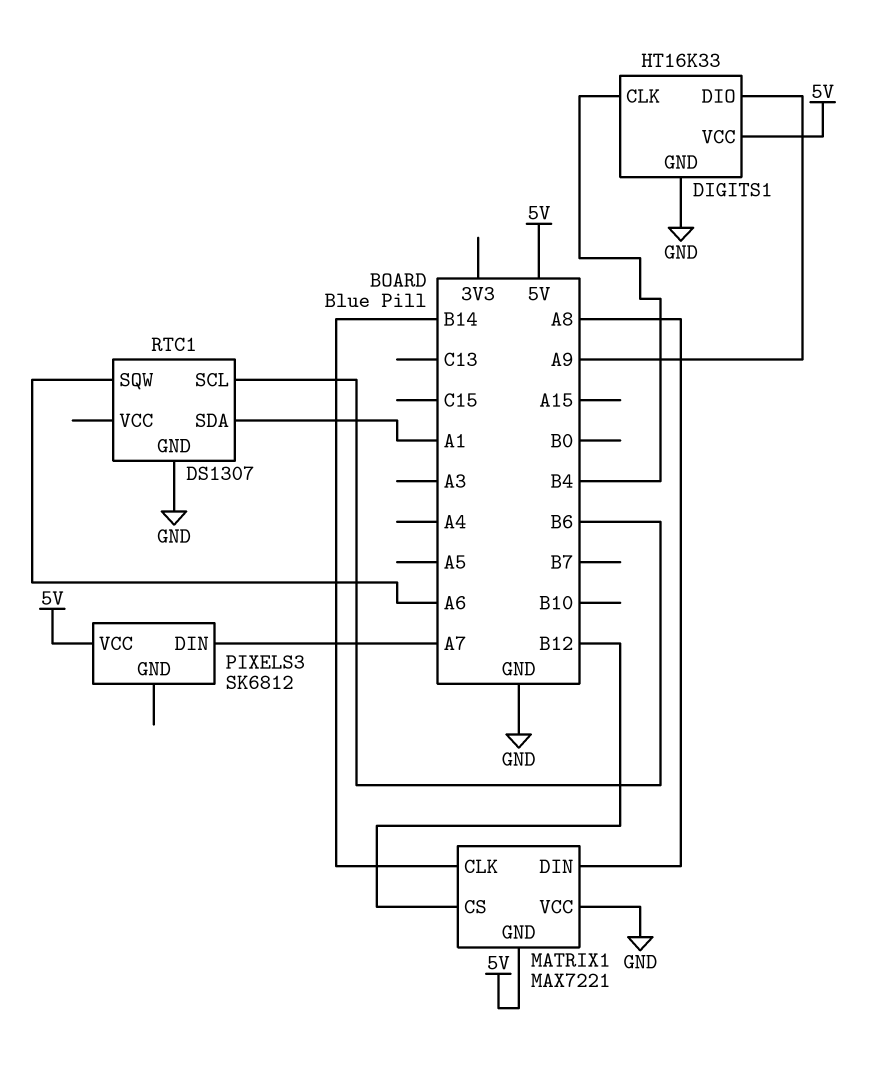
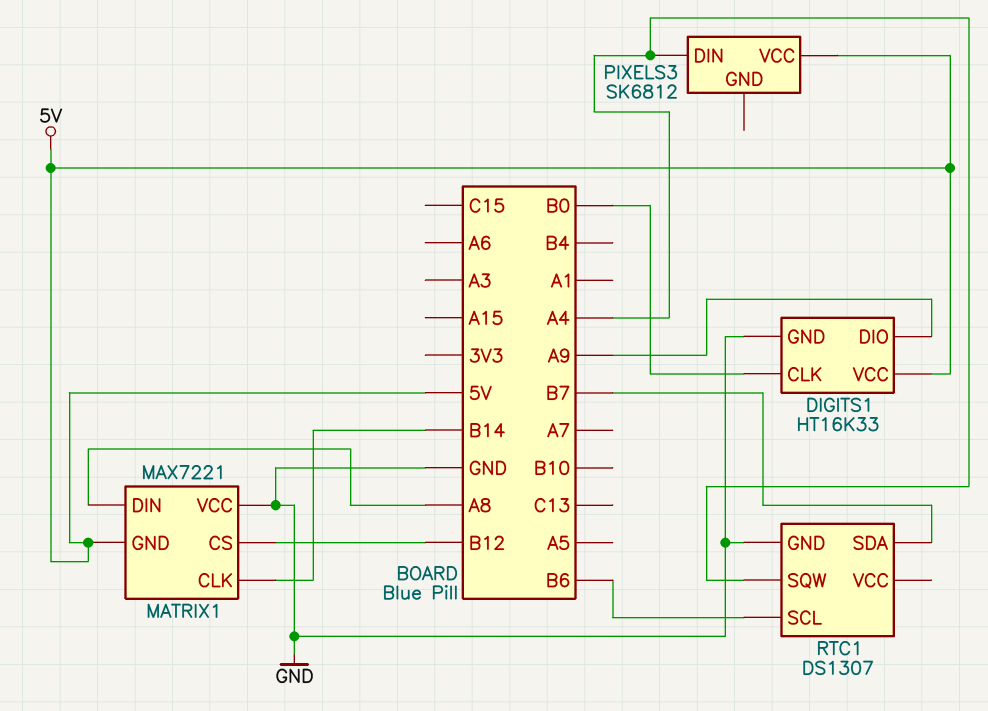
DIGITS1 pin CLK: B4 -> B0
PIXELS3 pin DIN: A7 -> A4
RTC1 pin SDA: A1 -> B7
RTC1 pin SQW: A6 -> A4

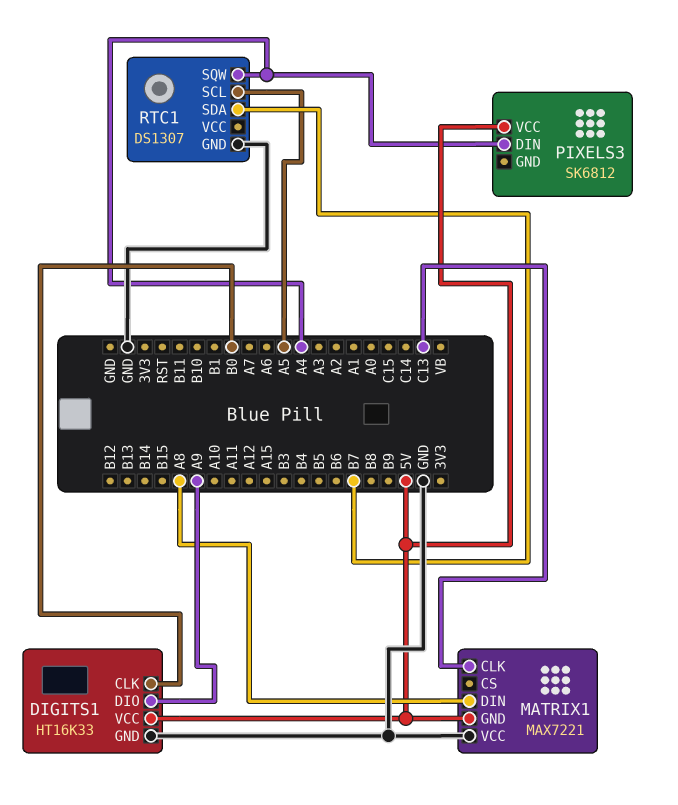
MATRIX1 pin CLK: B14 -> C13
MATRIX1 pin CS: B12 -> none
RTC1 pin SCL: B6 -> A5

